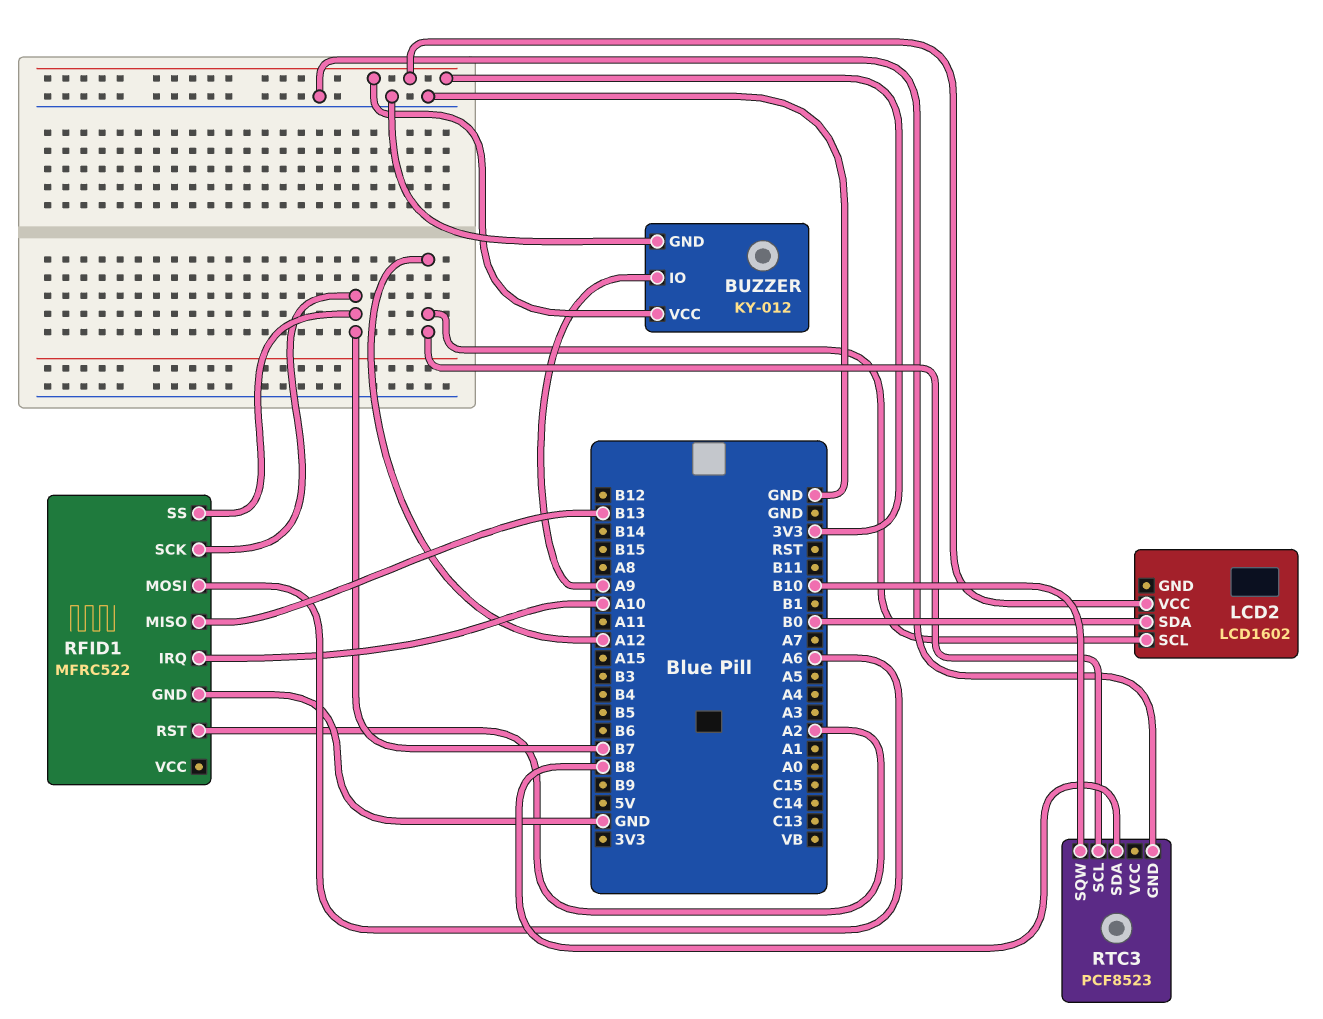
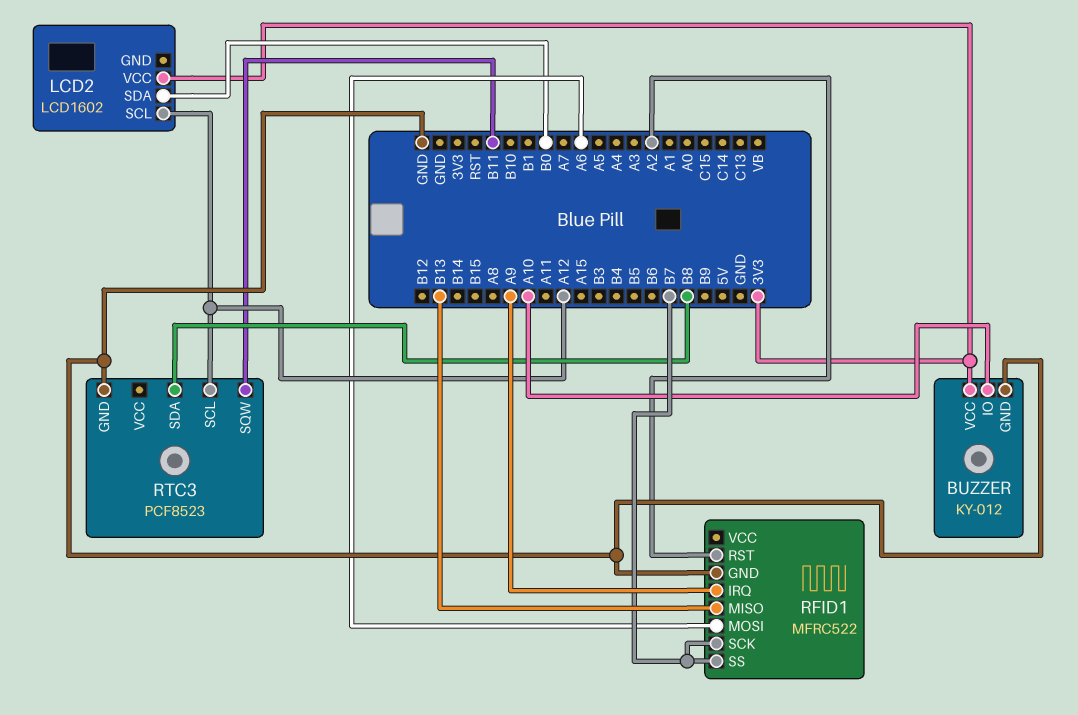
BUZZER pin IO: A9 -> A10
RFID1 pin IRQ: A10 -> A9
RTC3 pin SQW: B10 -> B11

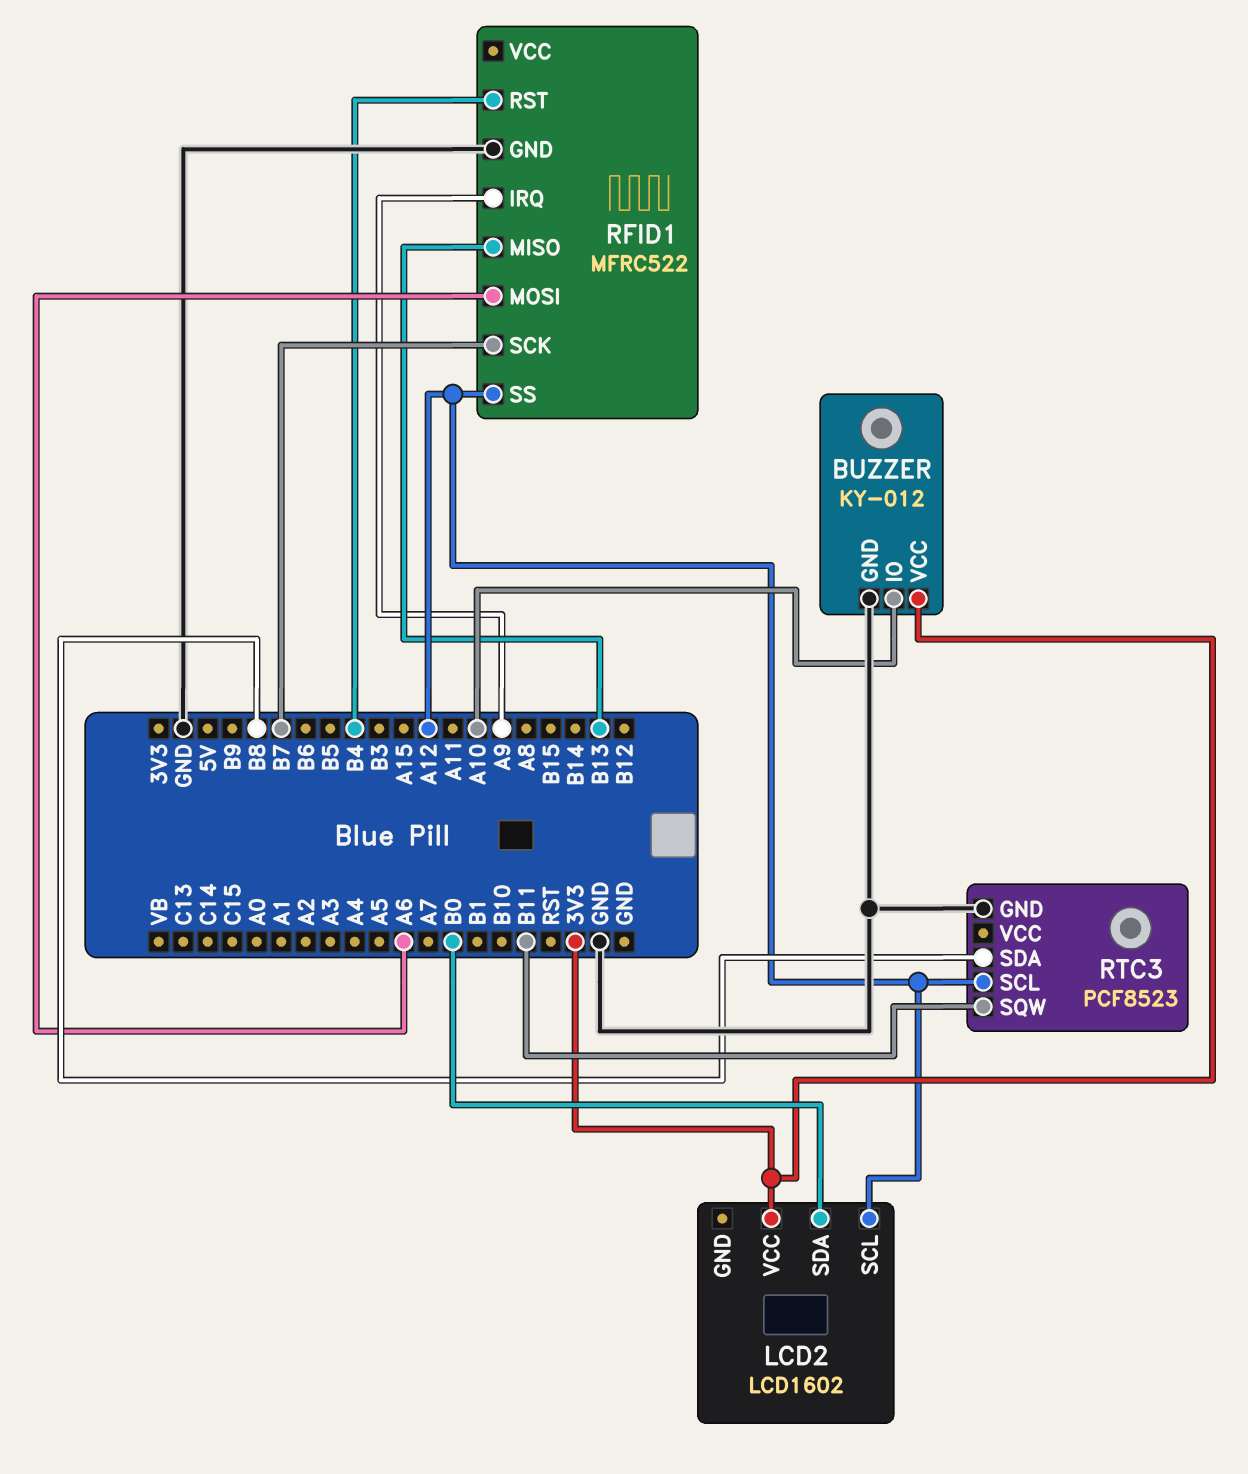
RFID1 pin RST: A2 -> B4
RFID1 pin SS: B7 -> A12

